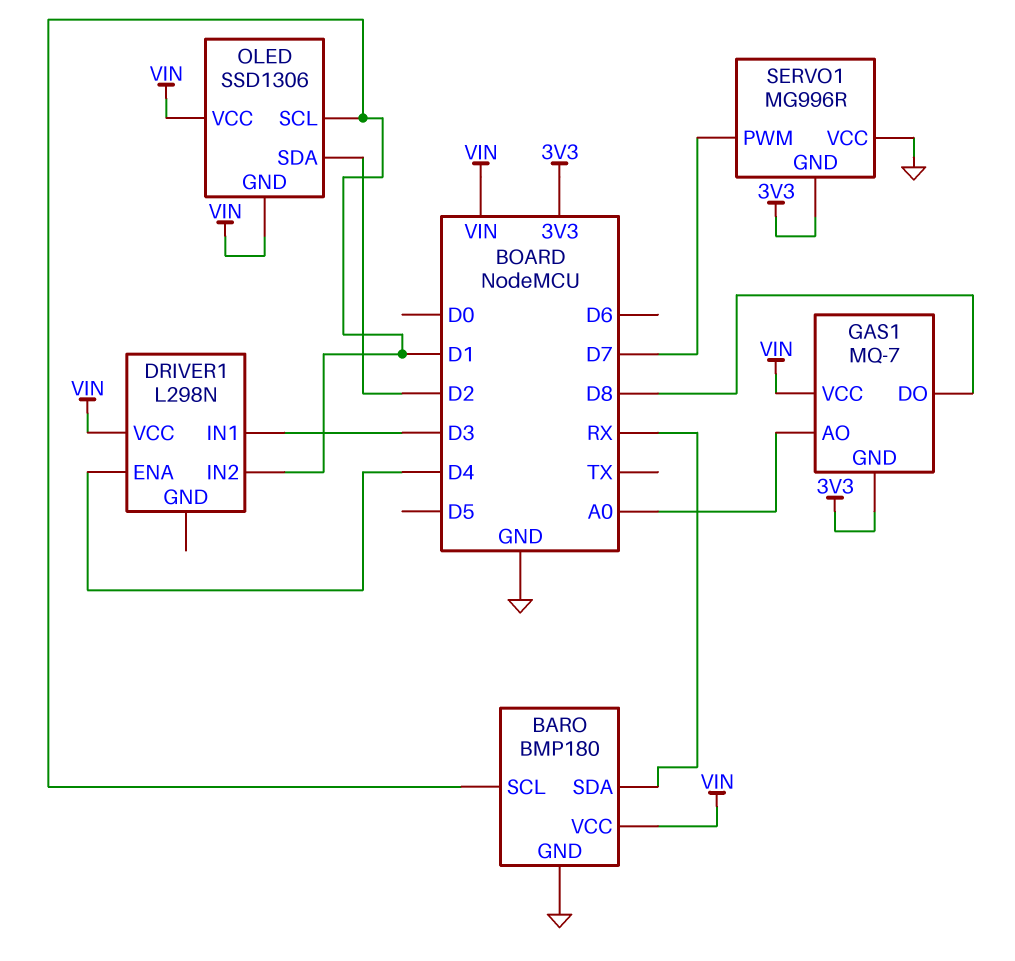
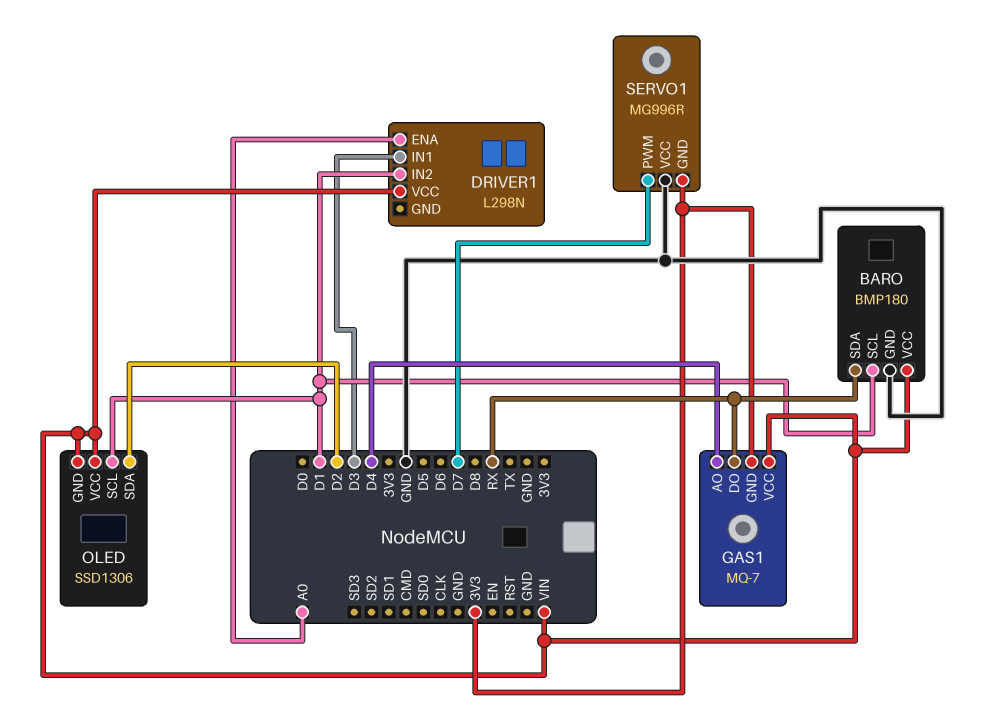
DRIVER1 pin ENA: D4 -> A0
GAS1 pin AO: A0 -> D4
GAS1 pin DO: D8 -> RX

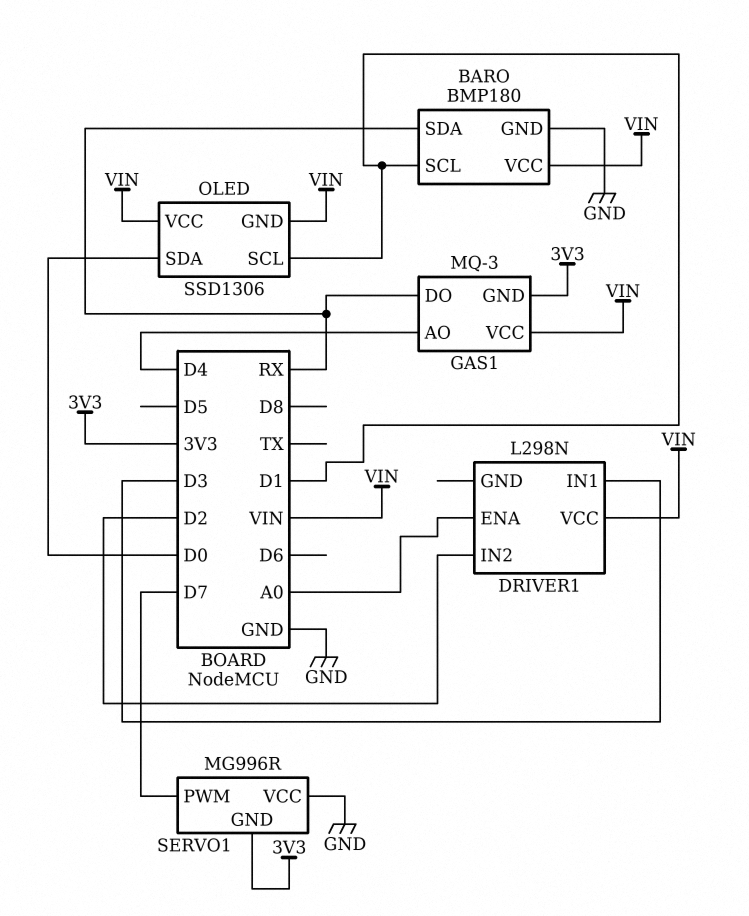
DRIVER1 pin IN2: D1 -> D2
GAS1: MQ-7 -> MQ-3
OLED pin SDA: D2 -> D0

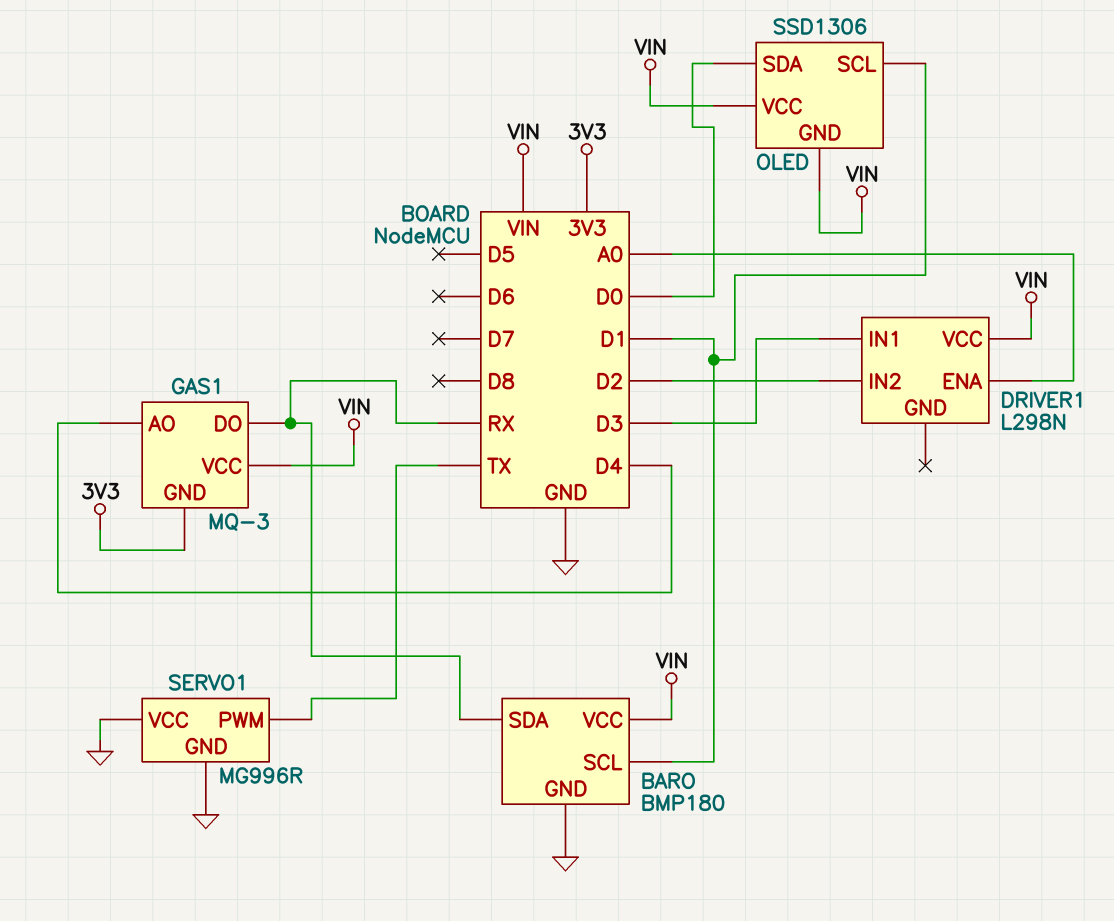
SERVO1 pin GND: 3V3 -> GND
SERVO1 pin PWM: D7 -> TX

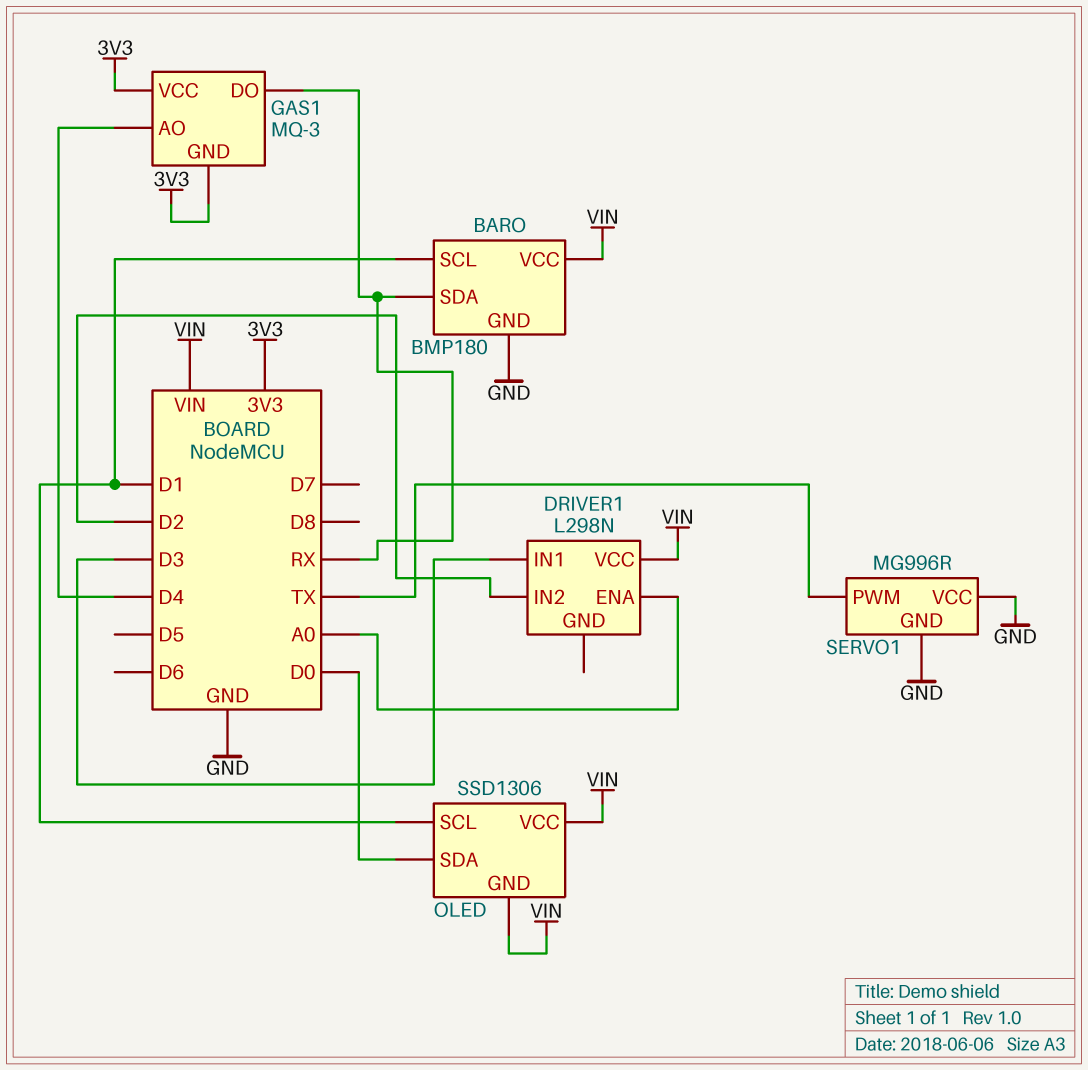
GAS1 pin VCC: VIN -> 3V3

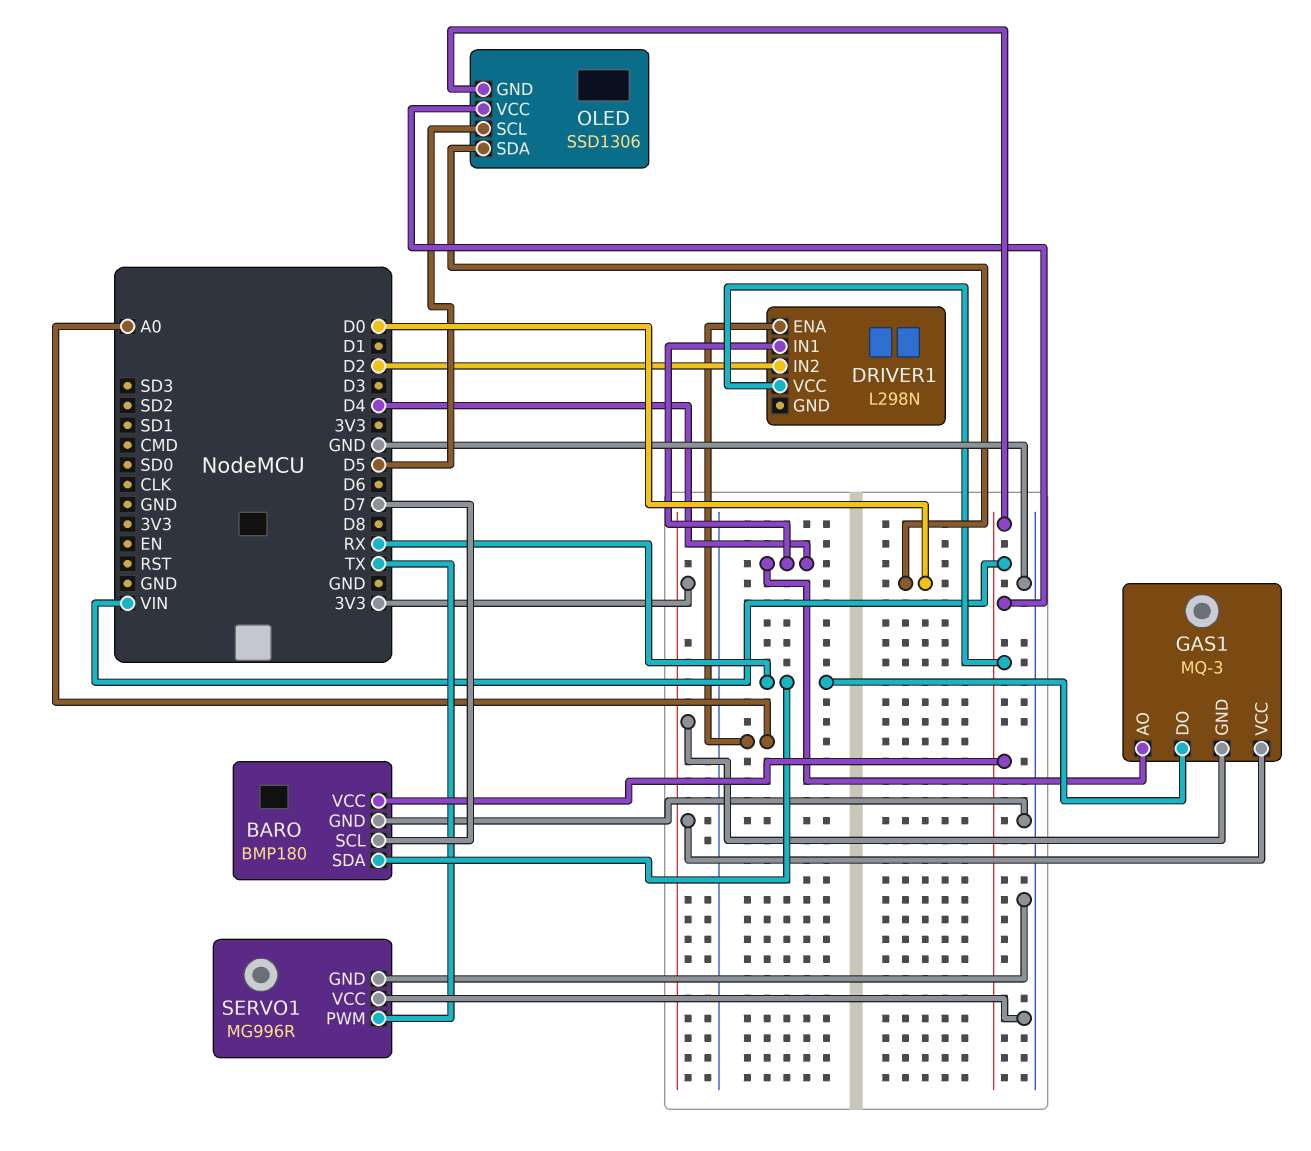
BARO pin SCL: D1 -> D7
DRIVER1 pin IN1: D3 -> D4
OLED pin SCL: D1 -> D5

